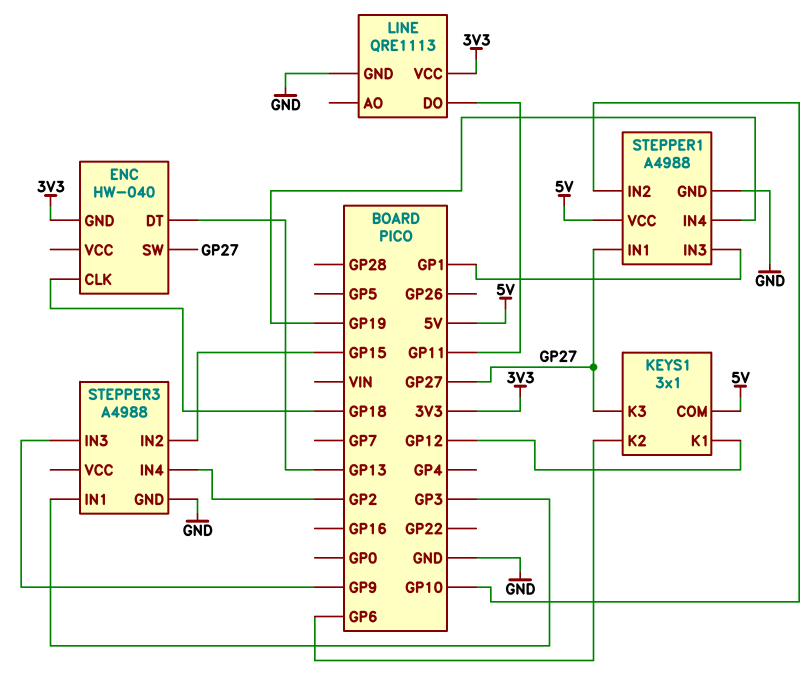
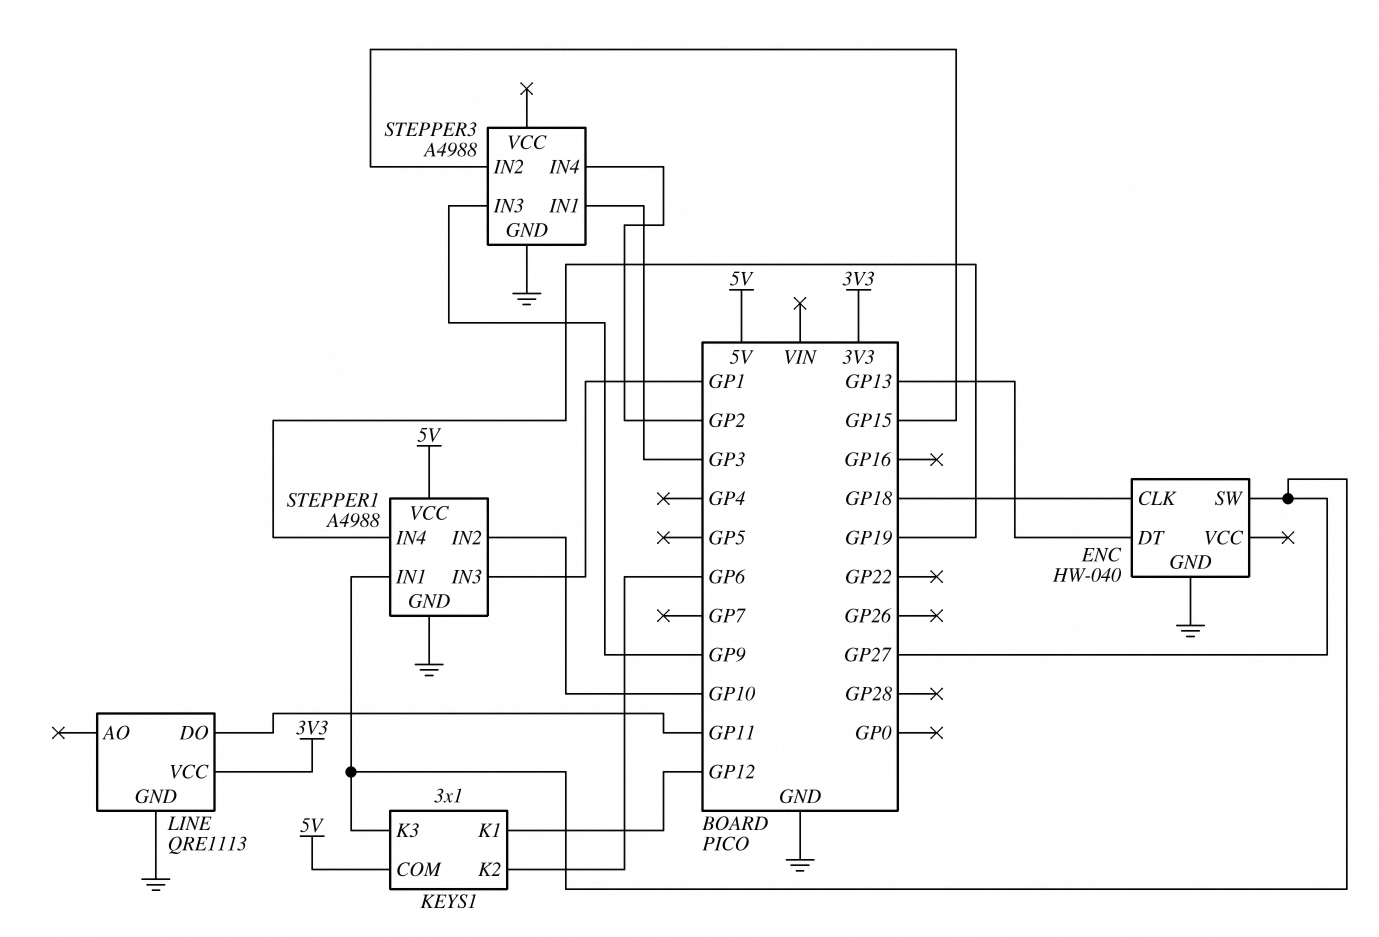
ENC pin GND: 3V3 -> GND

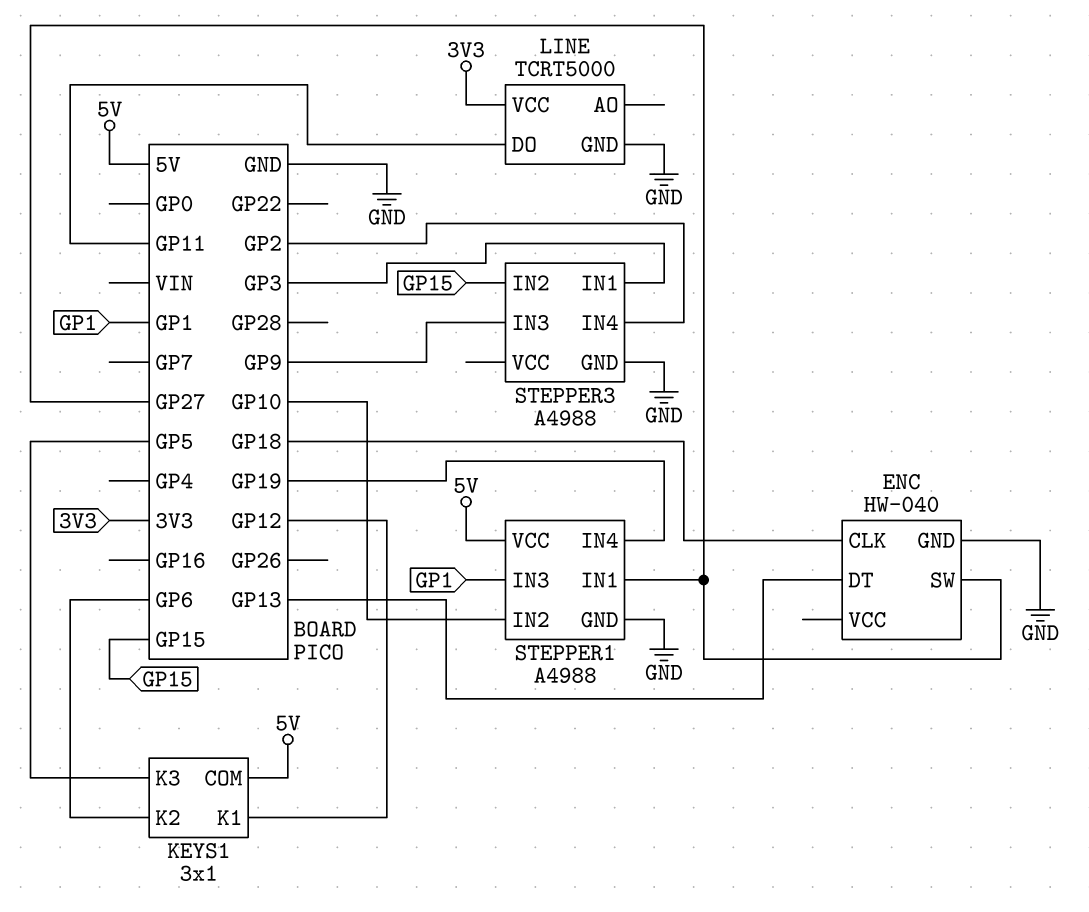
KEYS1 pin K3: GP27 -> GP5
LINE: QRE1113 -> TCRT5000

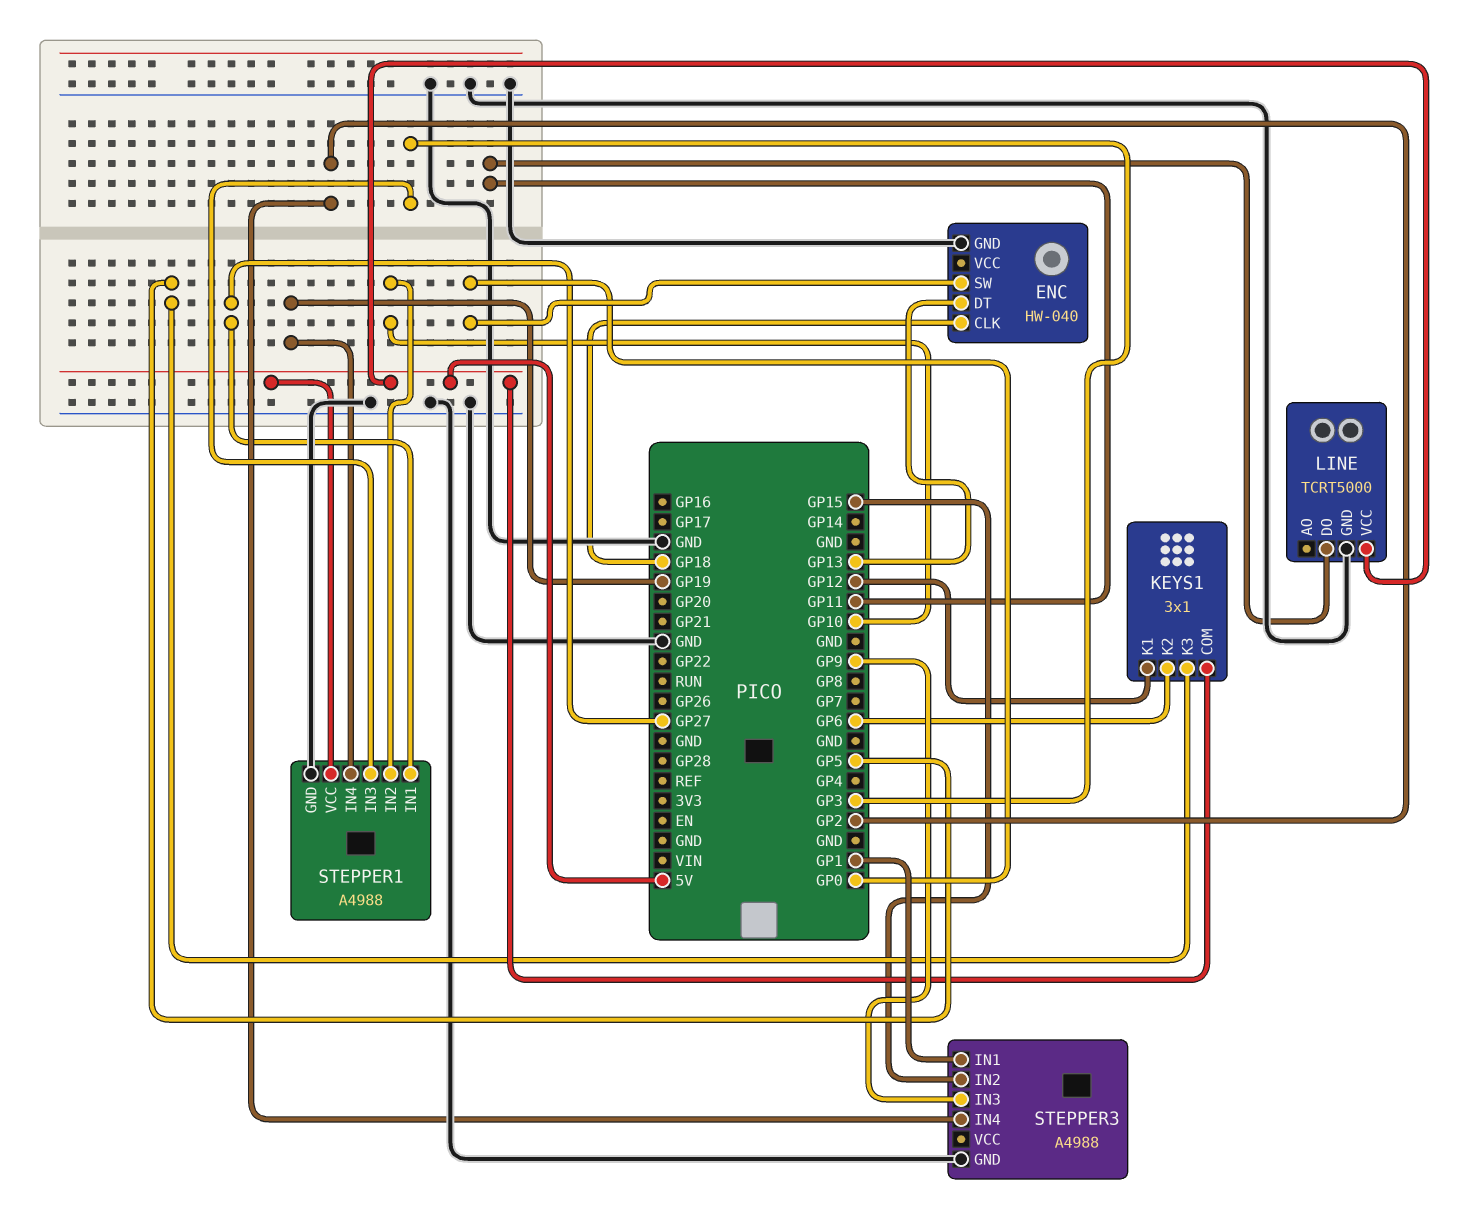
ENC pin SW: GP27 -> GP0
LINE pin VCC: 3V3 -> 5V
STEPPER1 pin IN3: GP1 -> GP3
STEPPER3 pin IN1: GP3 -> GP1

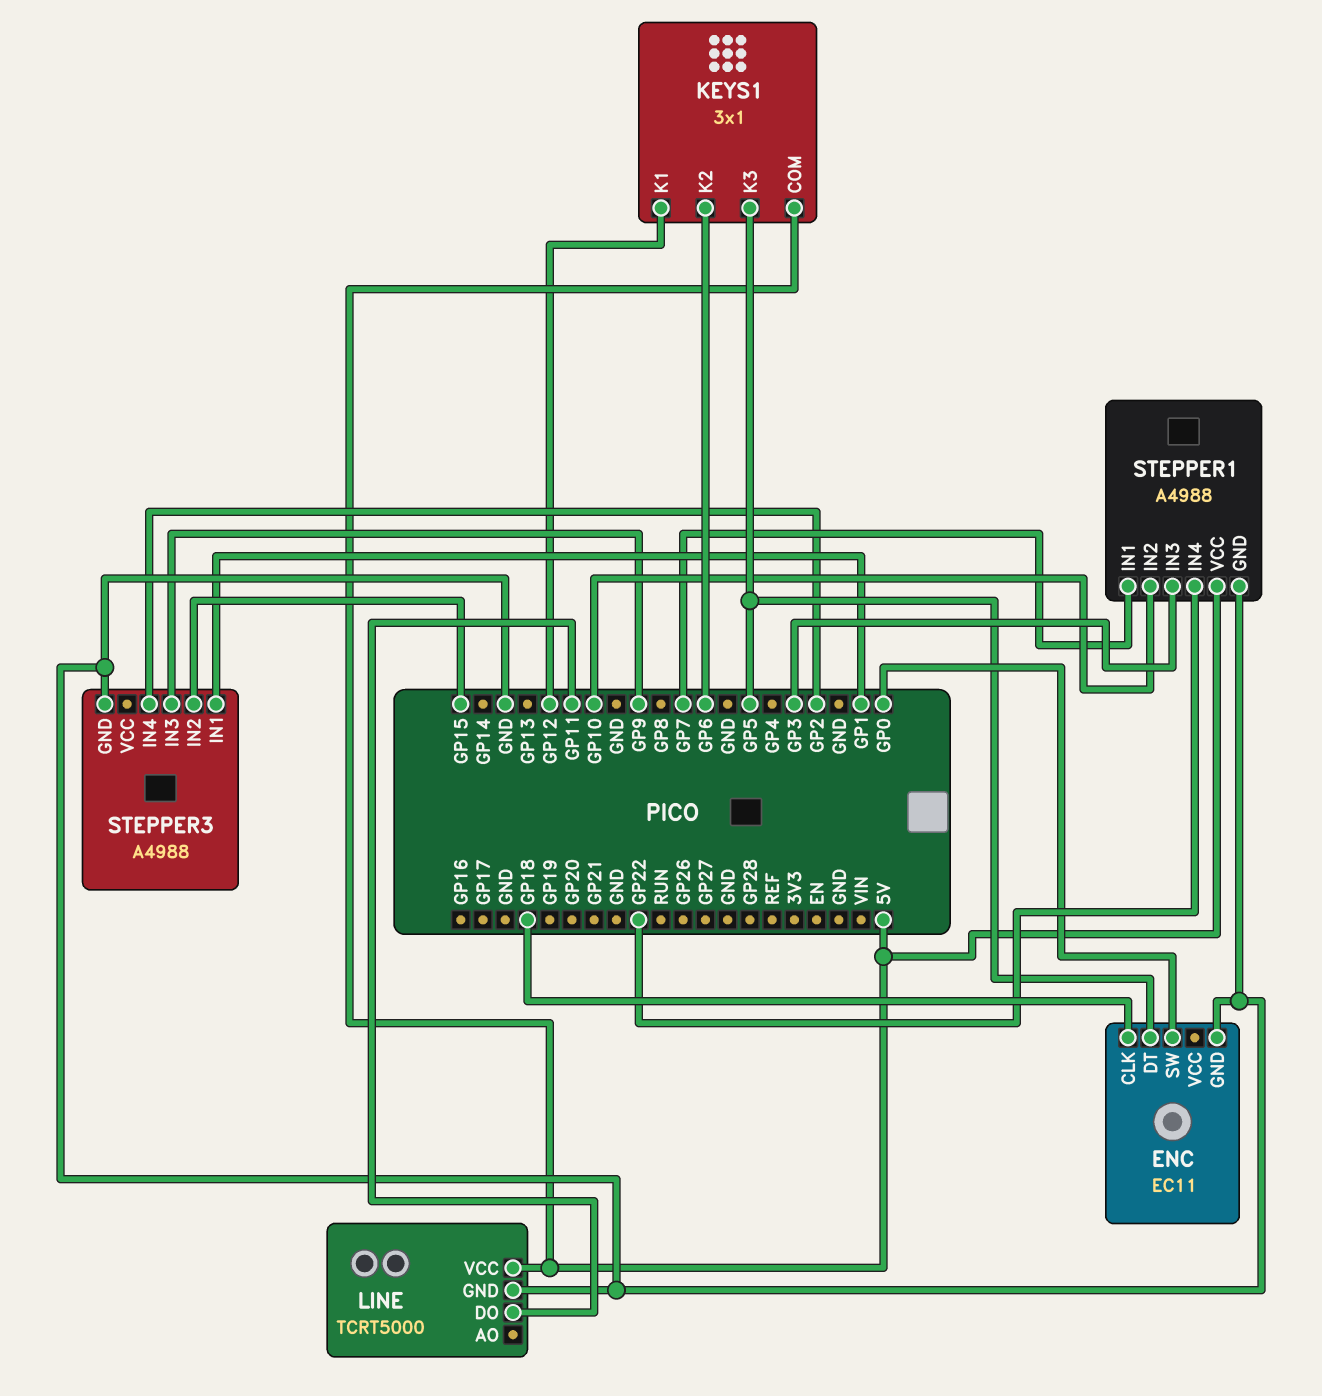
ENC: HW-040 -> EC11
ENC pin DT: GP13 -> GP5
STEPPER1 pin IN1: GP27 -> GP7
STEPPER1 pin IN4: GP19 -> GP22

